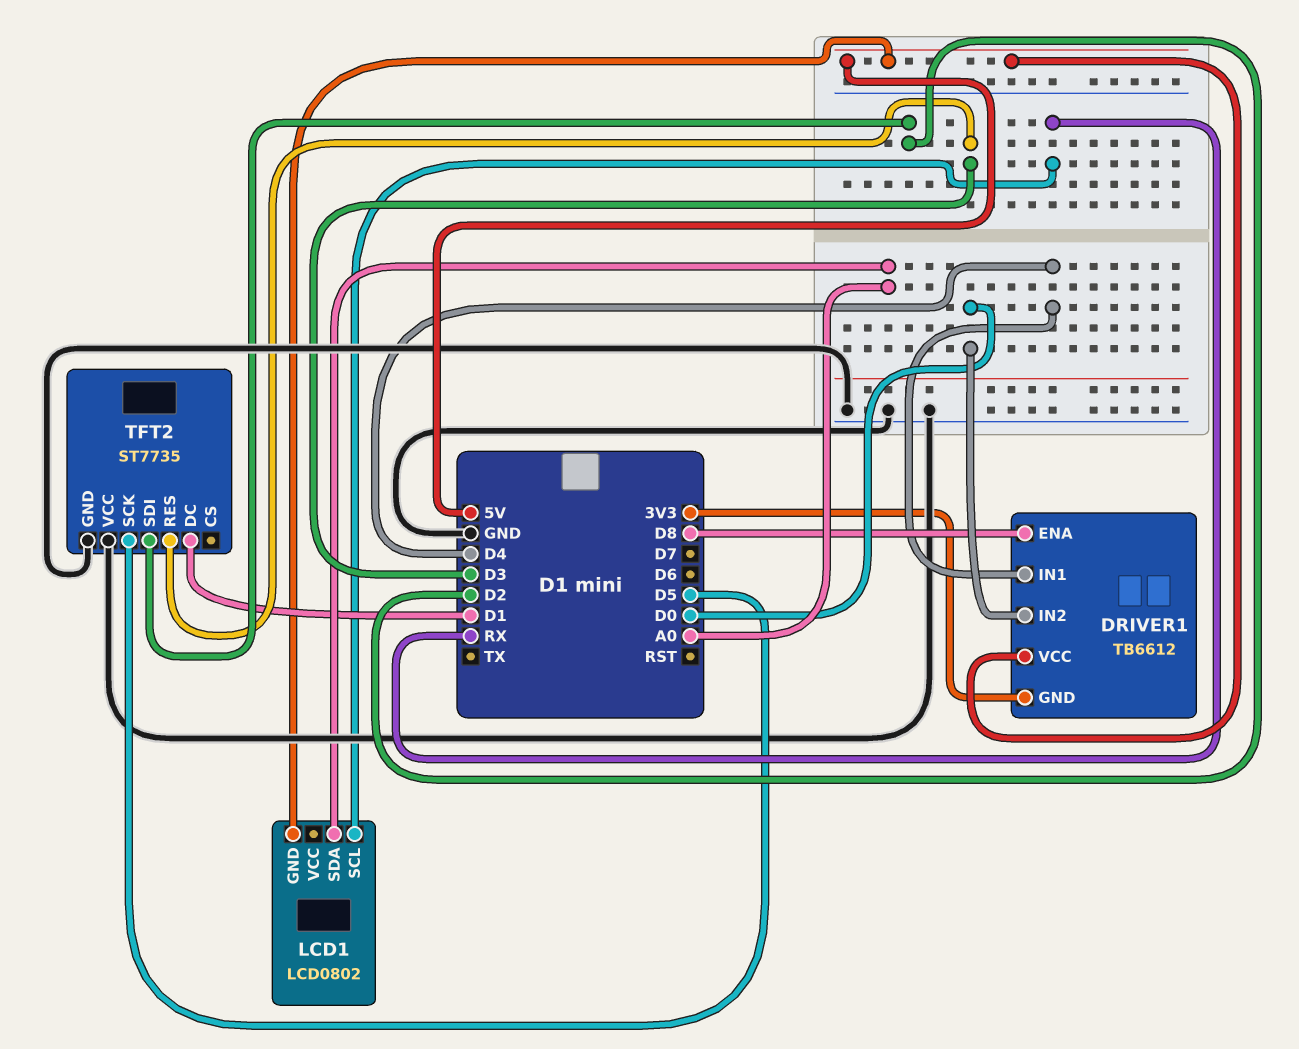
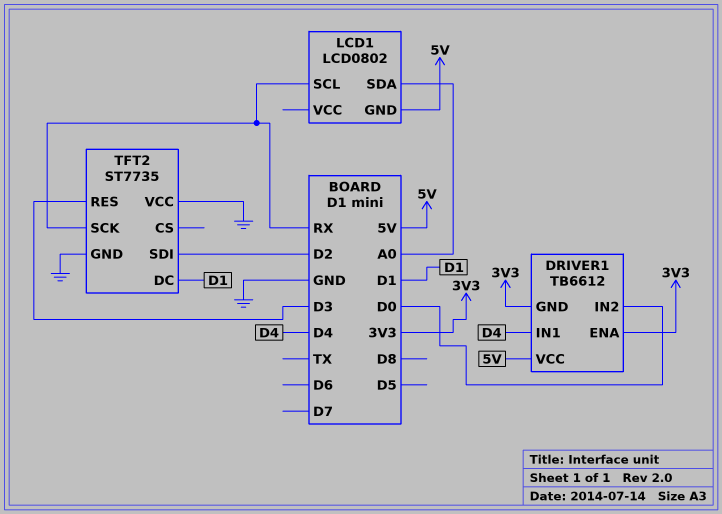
DRIVER1 pin ENA: D8 -> 3V3
TFT2 pin SCK: D5 -> RX

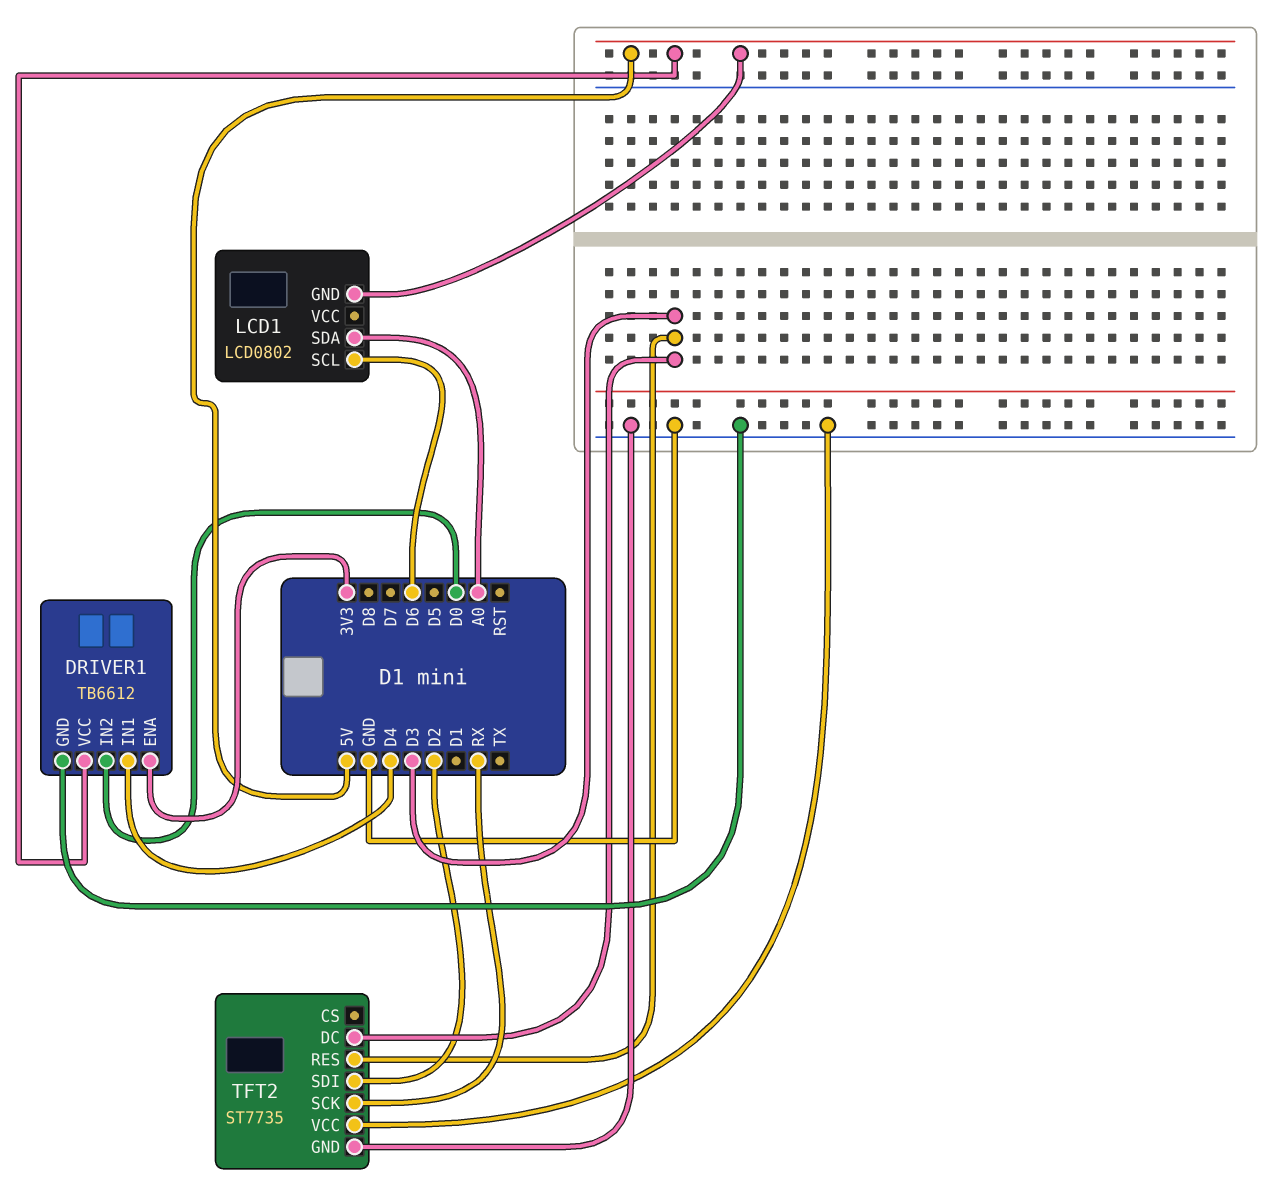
DRIVER1 pin GND: 3V3 -> GND
LCD1 pin SCL: RX -> D6
TFT2 pin DC: D1 -> D3

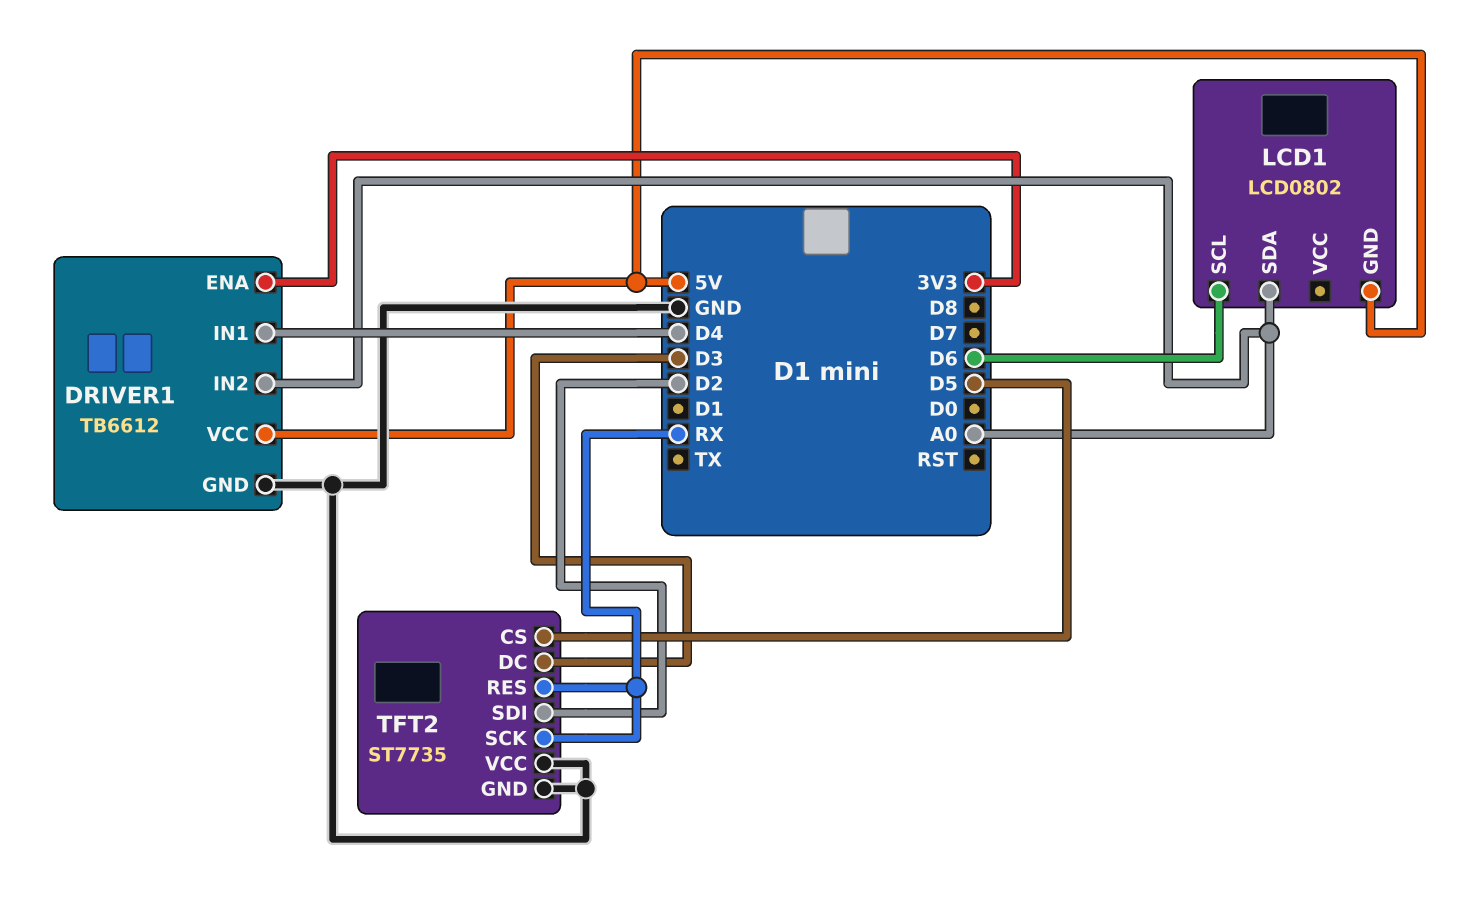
DRIVER1 pin IN2: D0 -> A0
TFT2 pin CS: none -> D5
TFT2 pin RES: D3 -> RX

